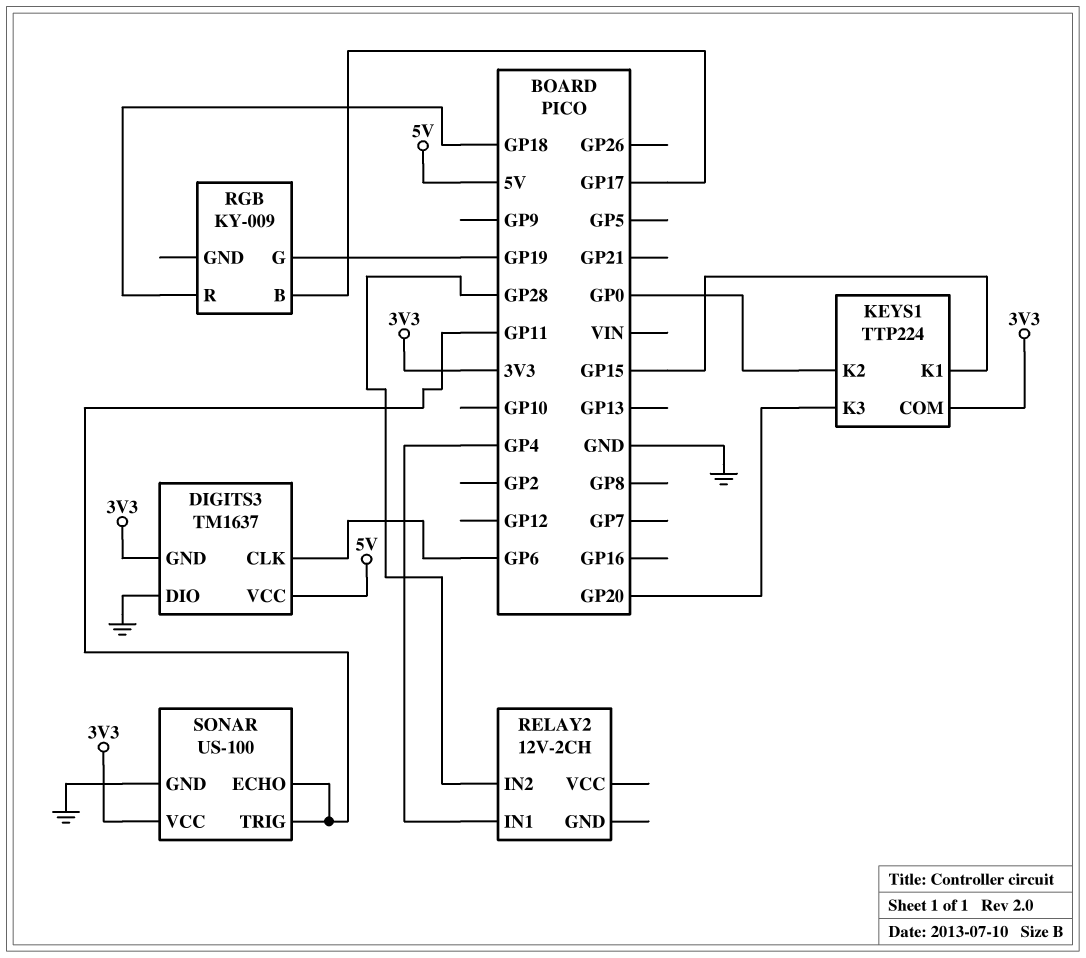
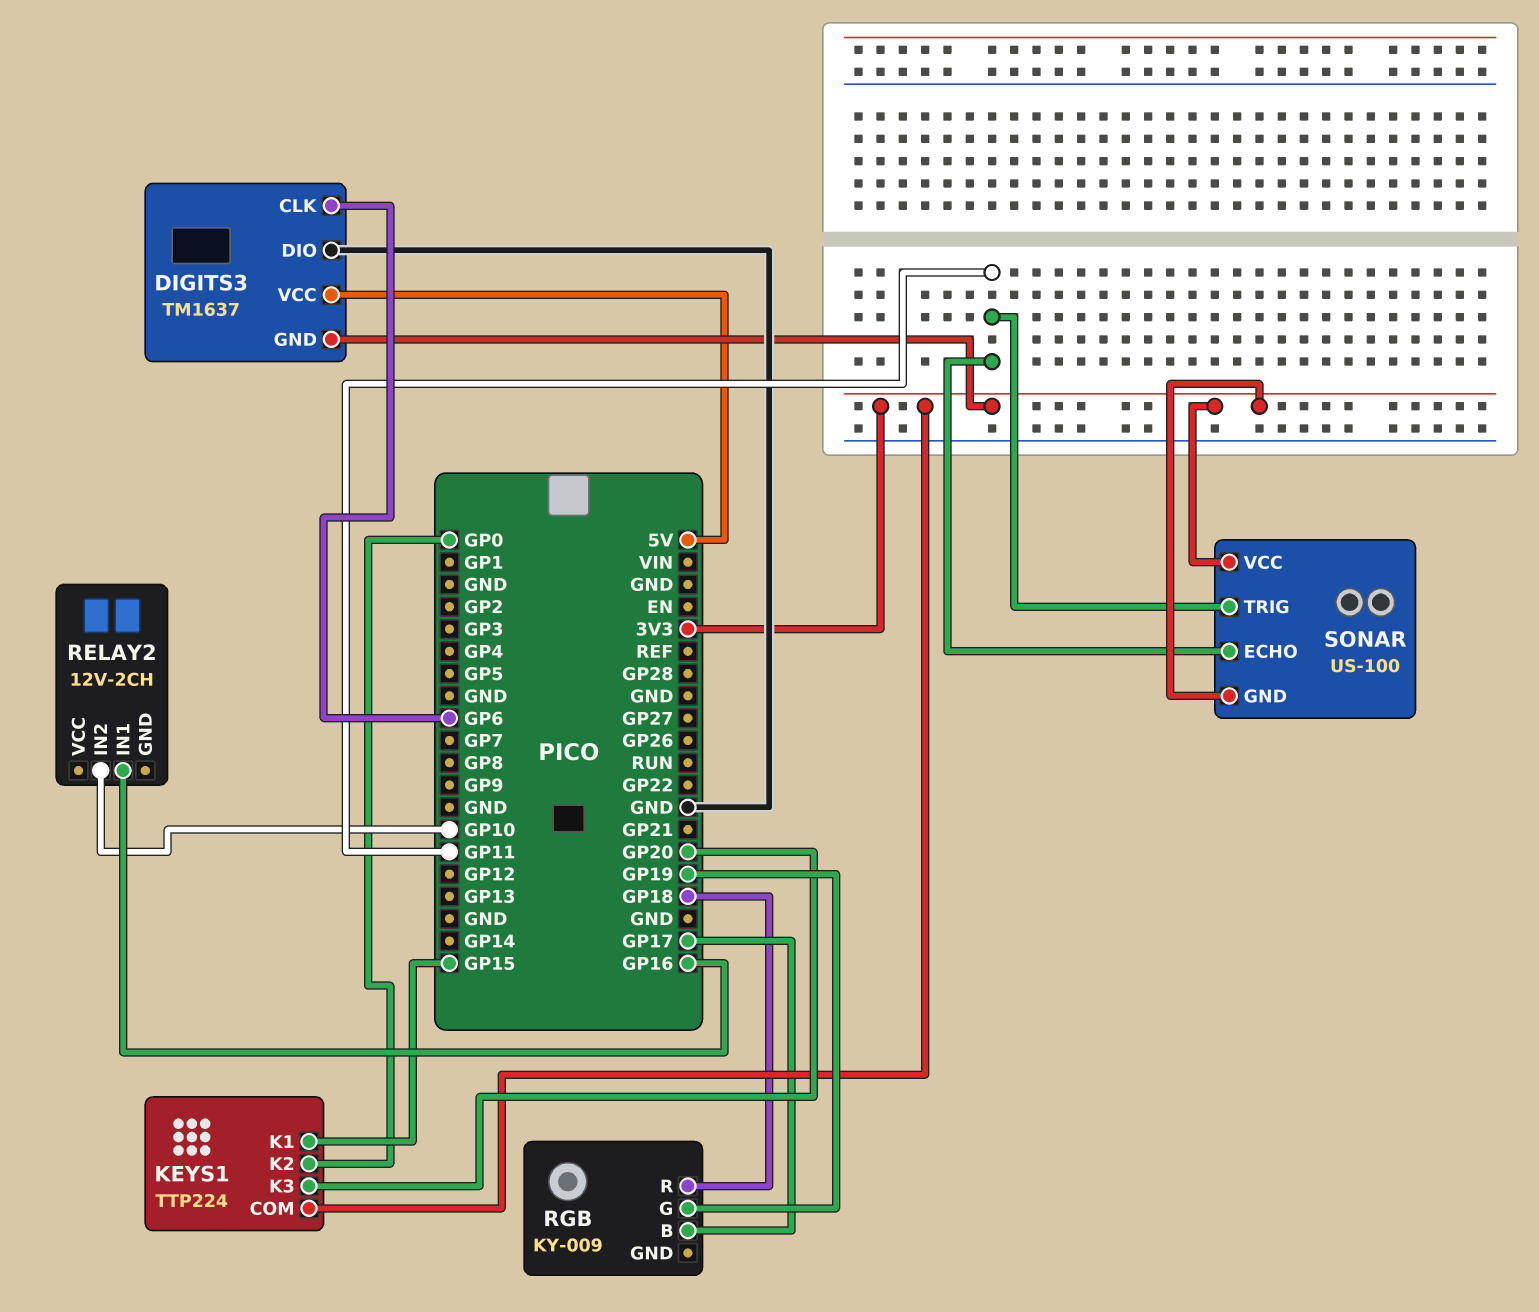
RELAY2 pin IN1: GP4 -> GP16
RELAY2 pin IN2: GP28 -> GP10
SONAR pin GND: GND -> 3V3

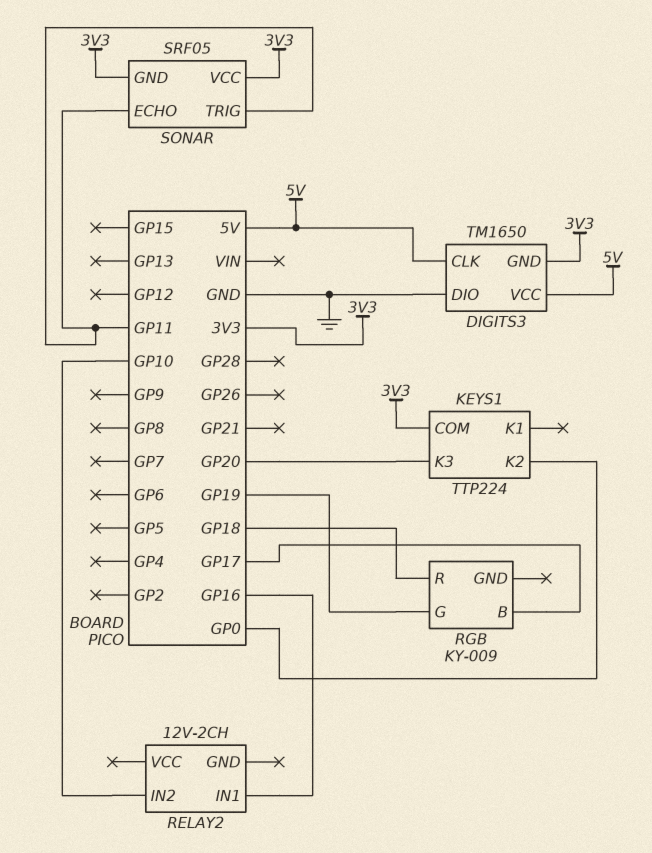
DIGITS3: TM1637 -> TM1650
DIGITS3 pin CLK: GP6 -> 5V
KEYS1 pin K1: GP15 -> none
SONAR: US-100 -> SRF05

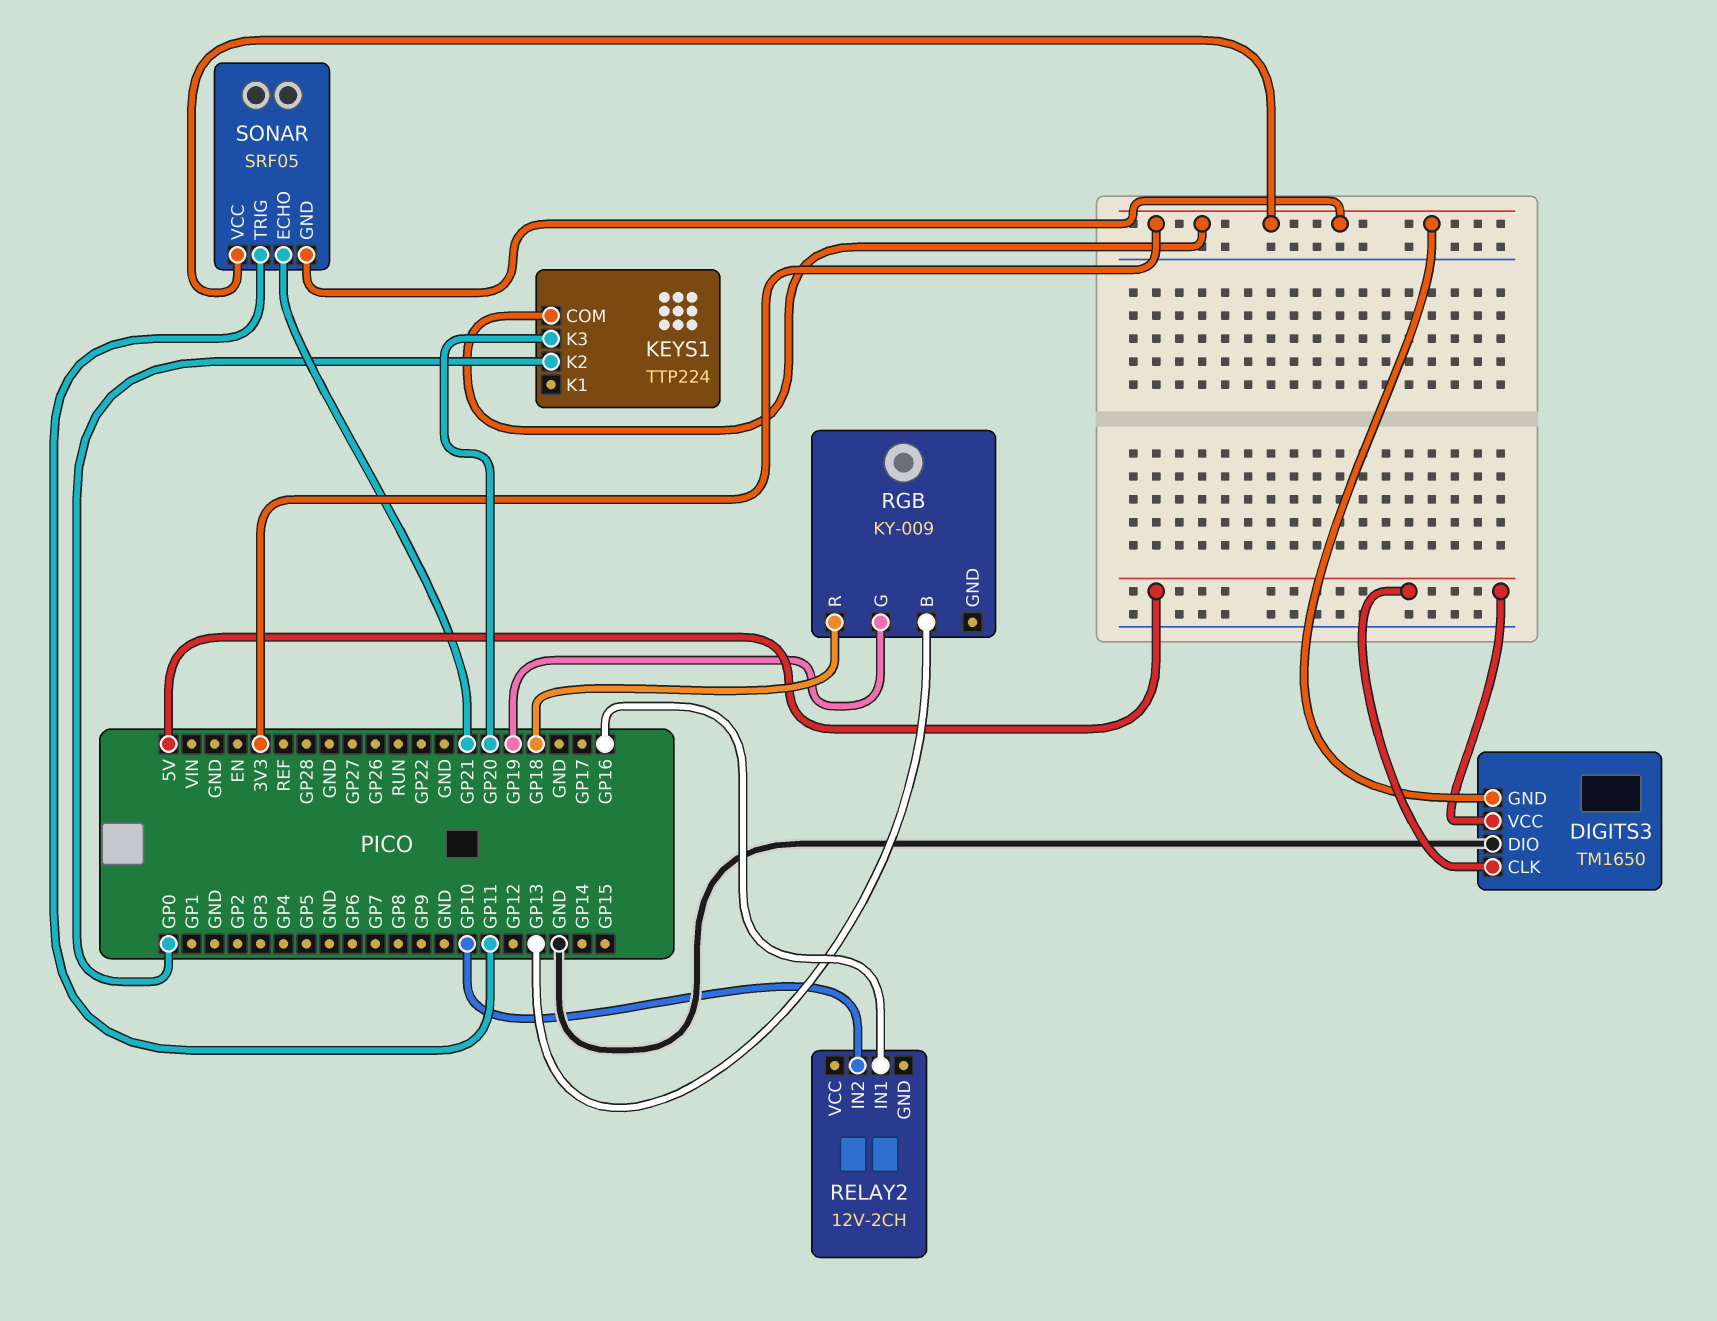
RGB pin B: GP17 -> GP13
SONAR pin ECHO: GP11 -> GP21

